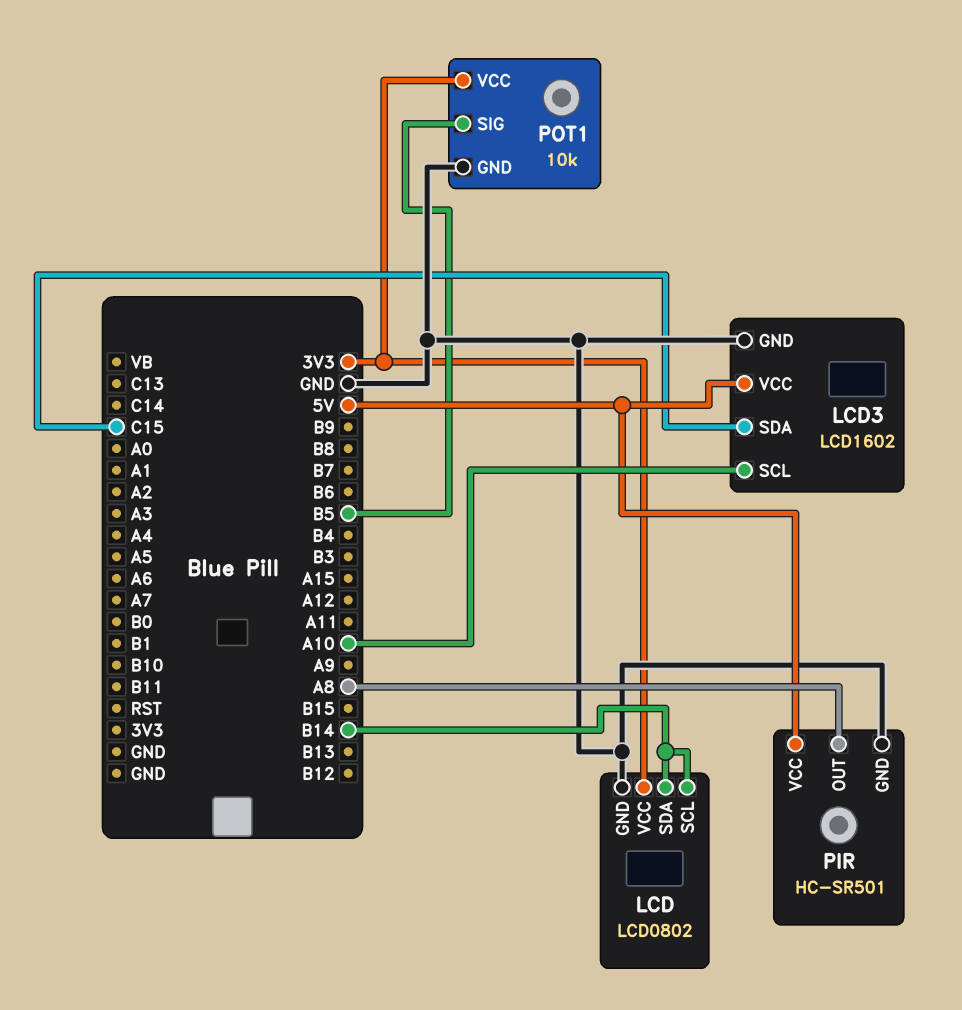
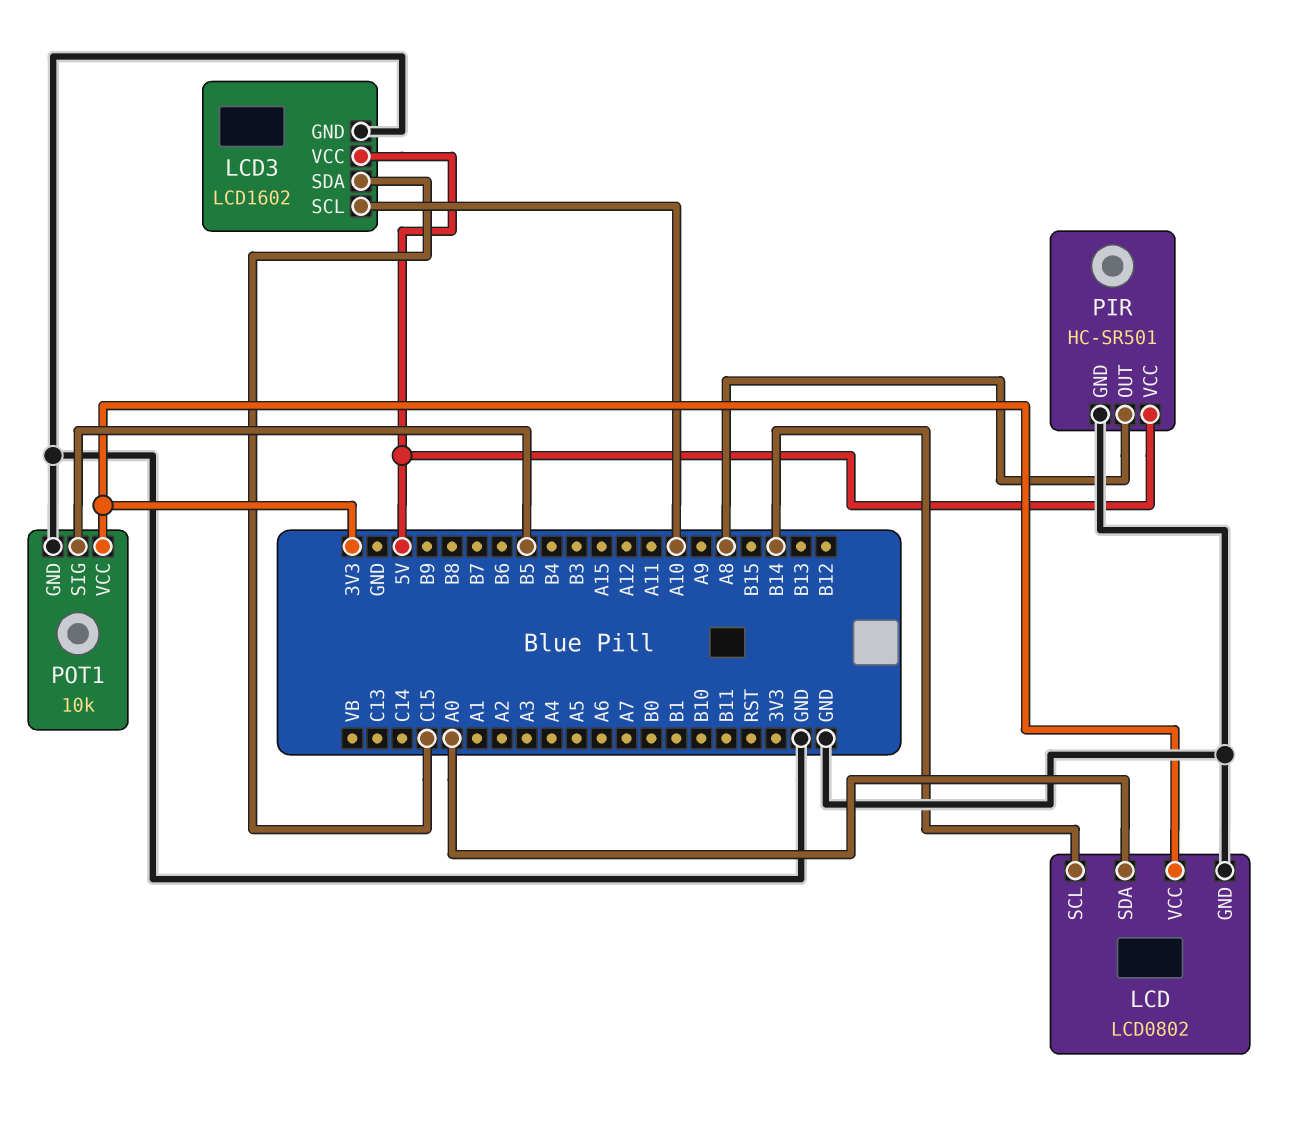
LCD pin SDA: B14 -> A0

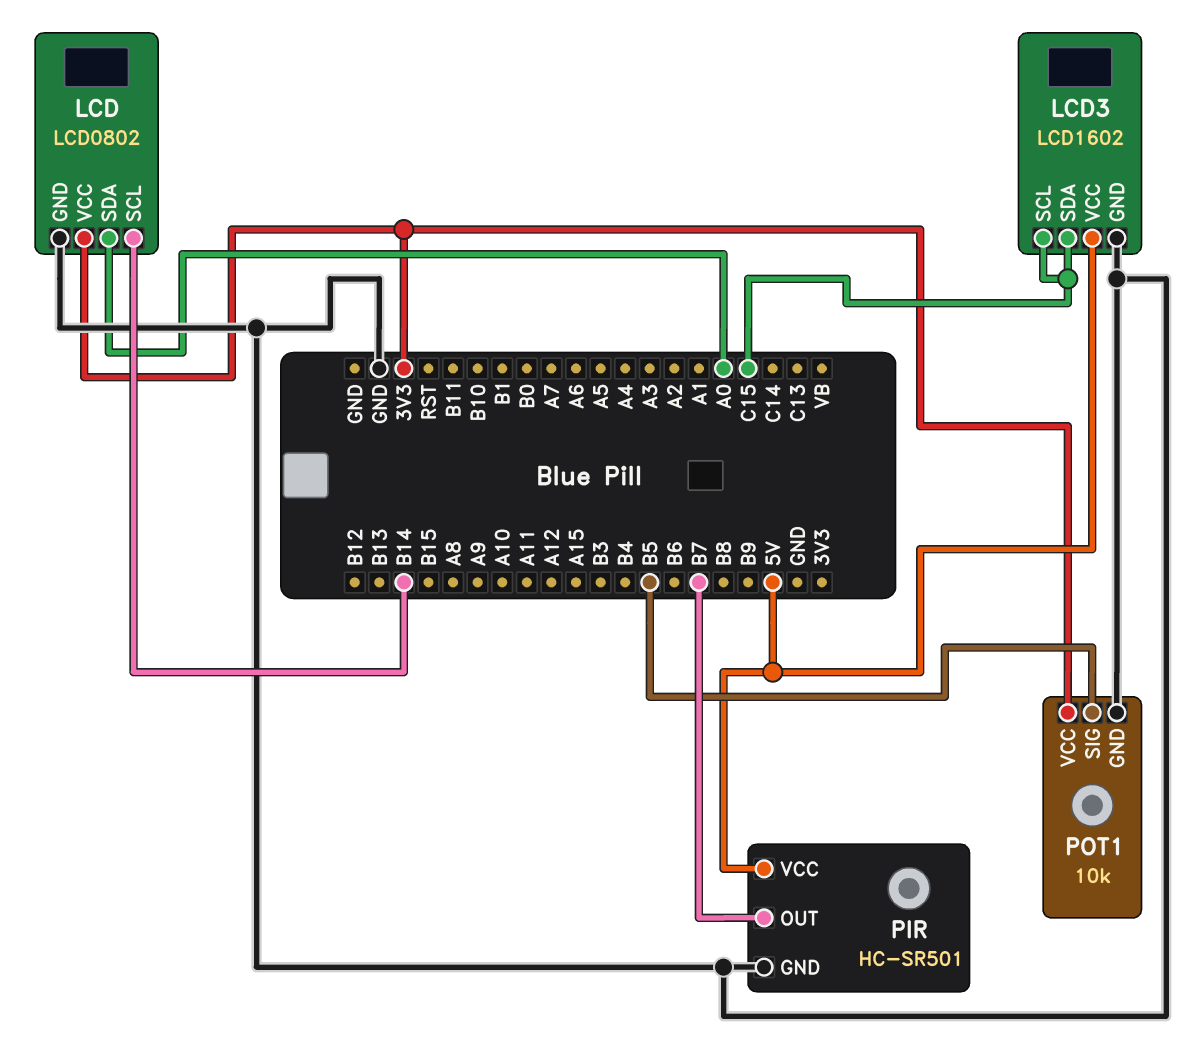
LCD3 pin SCL: A10 -> C15
PIR pin OUT: A8 -> B7

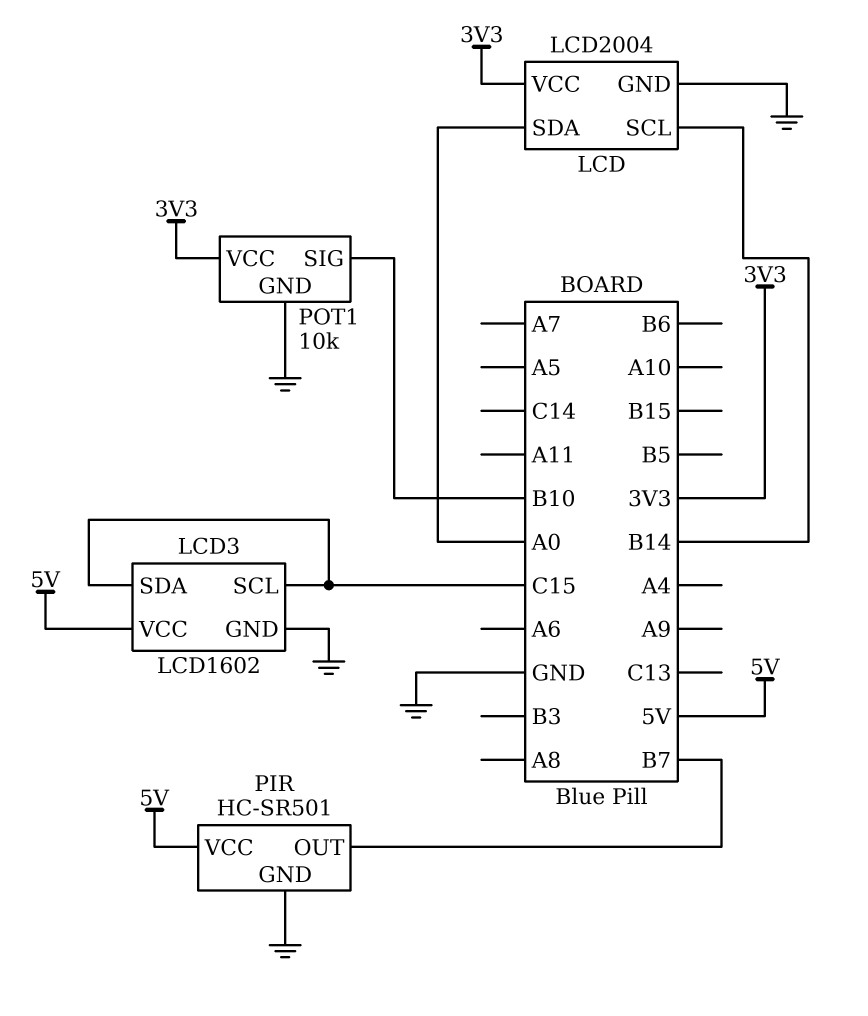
LCD: LCD0802 -> LCD2004
POT1 pin SIG: B5 -> B10

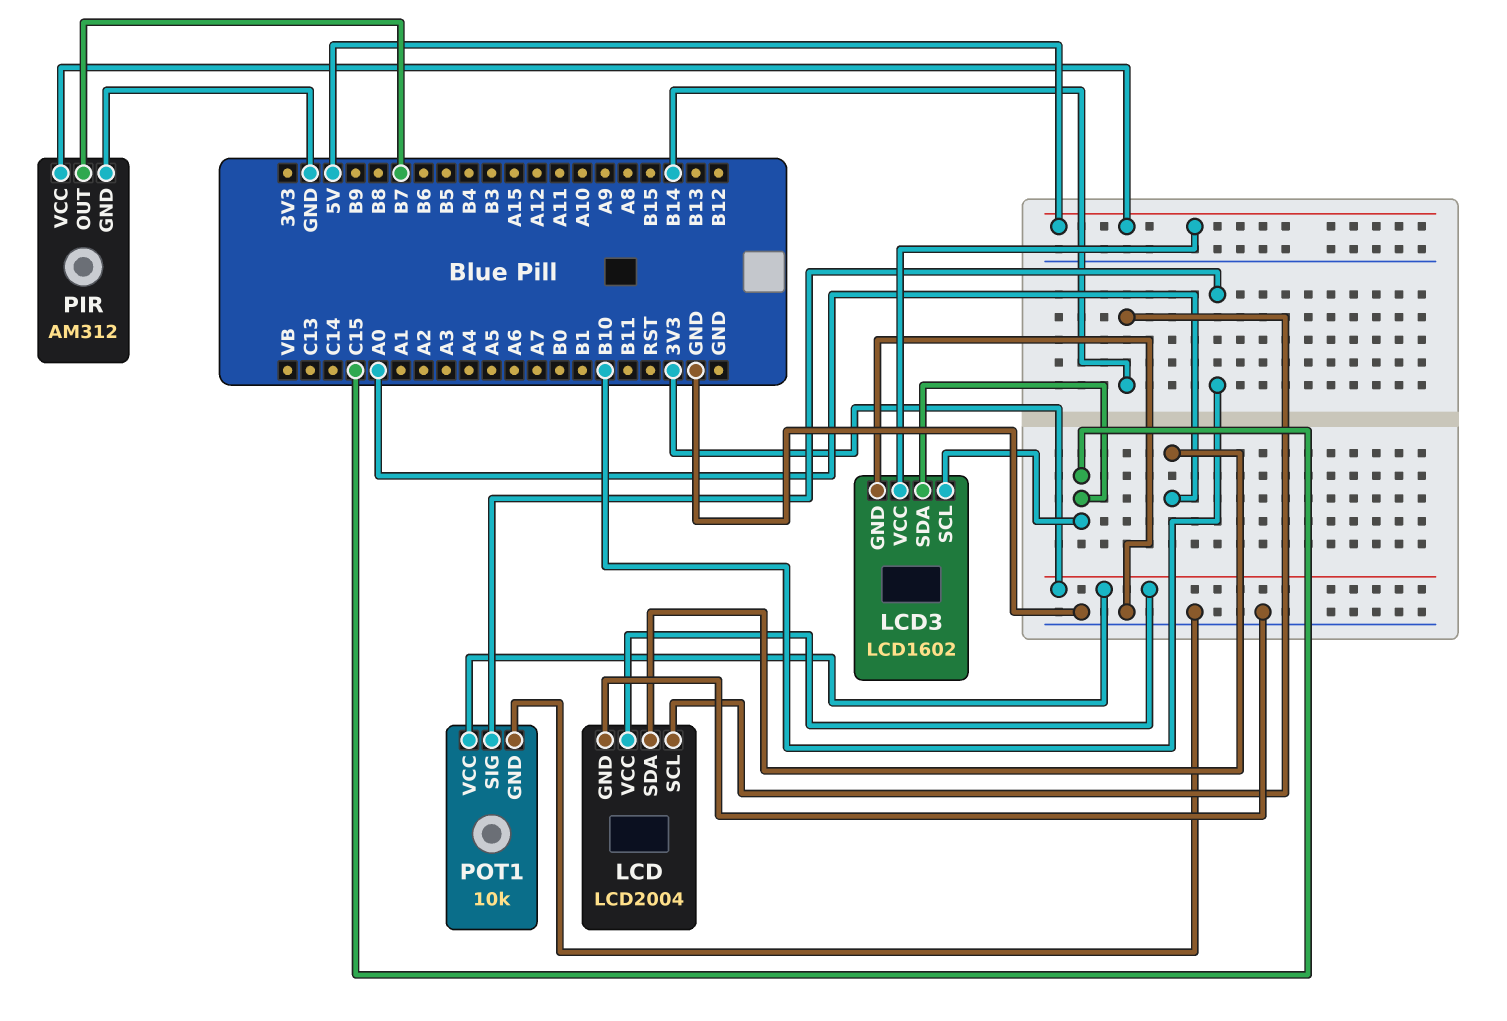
PIR: HC-SR501 -> AM312

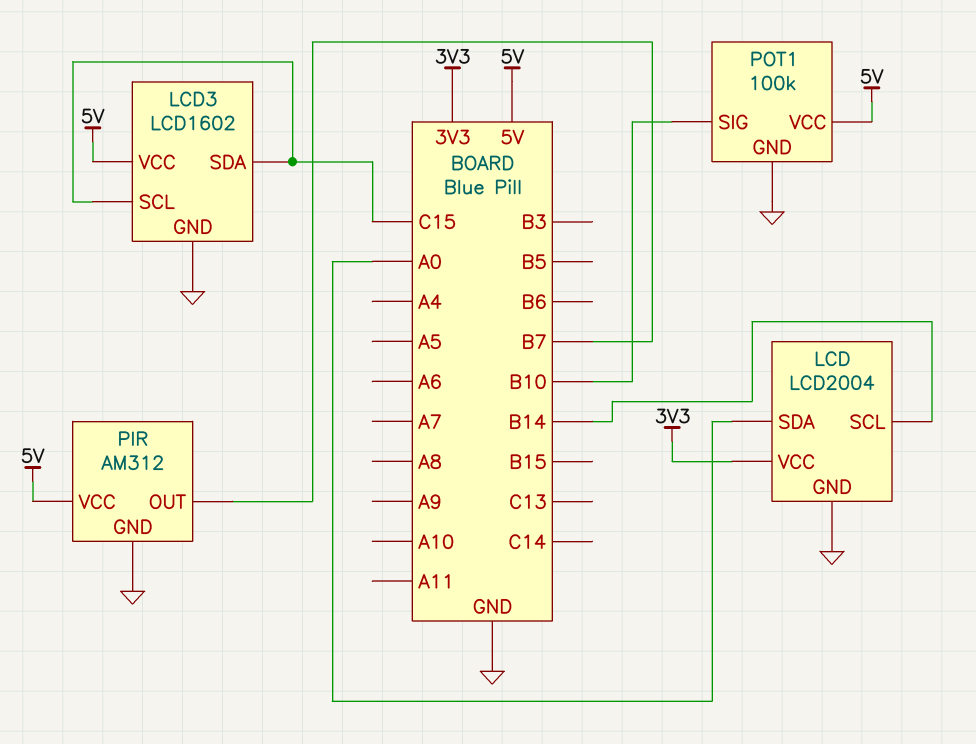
POT1: 10k -> 100k
POT1 pin VCC: 3V3 -> 5V

